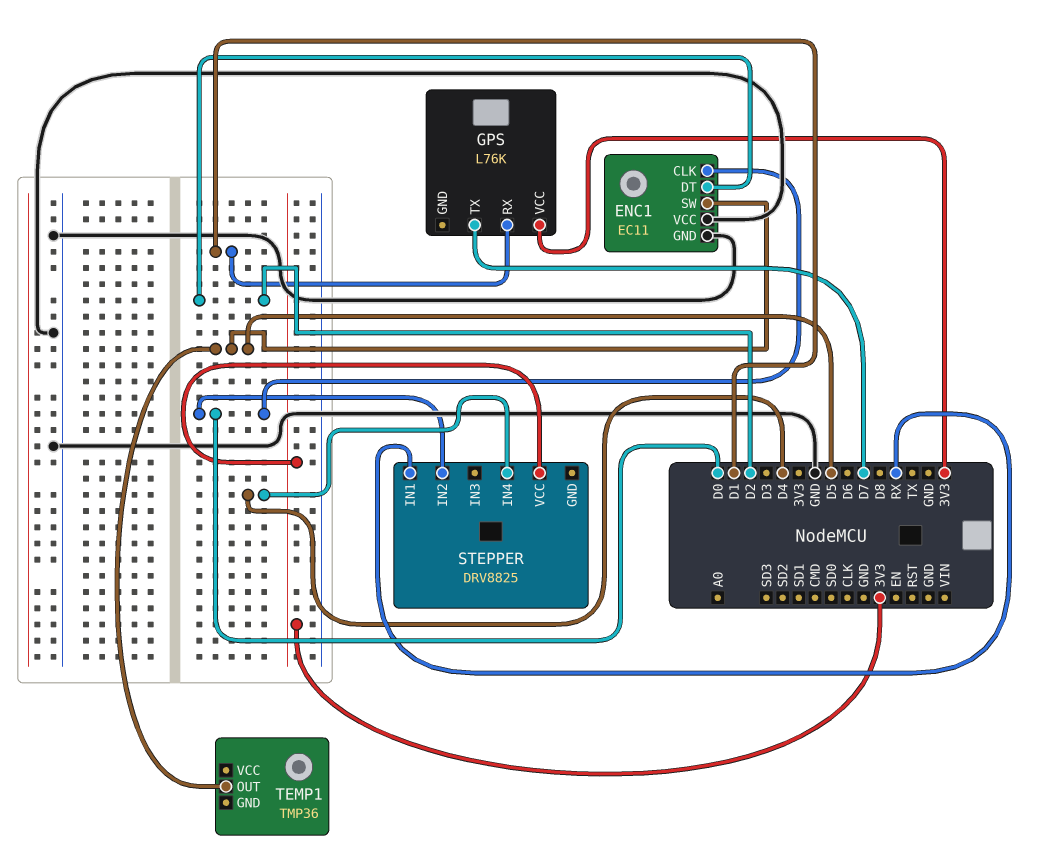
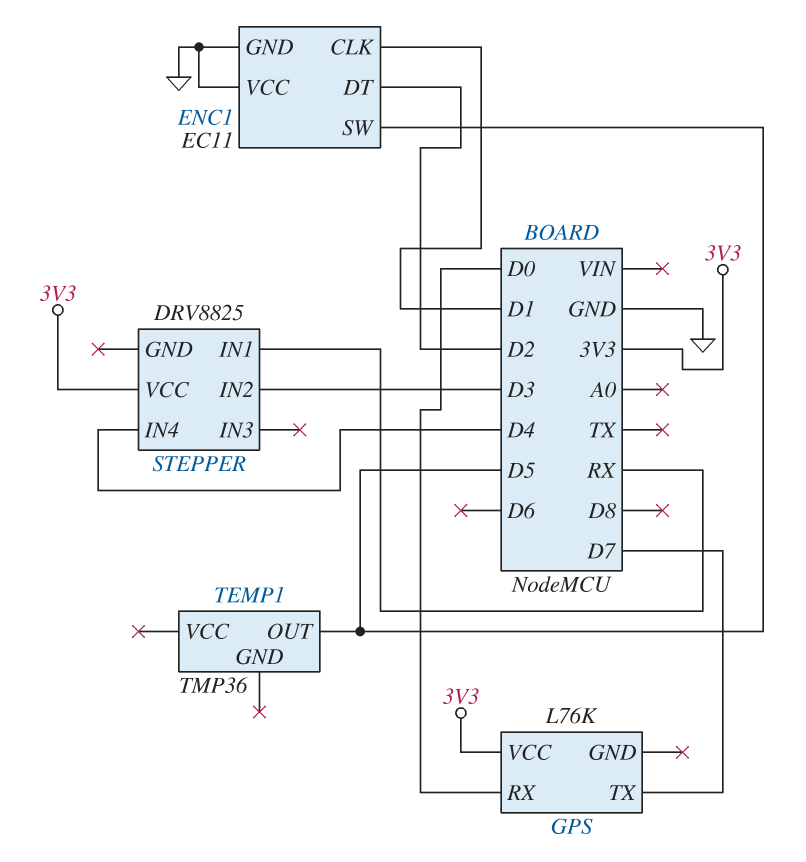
ENC1 pin CLK: D0 -> D1
GPS pin RX: D1 -> D0
STEPPER pin IN2: D0 -> D3

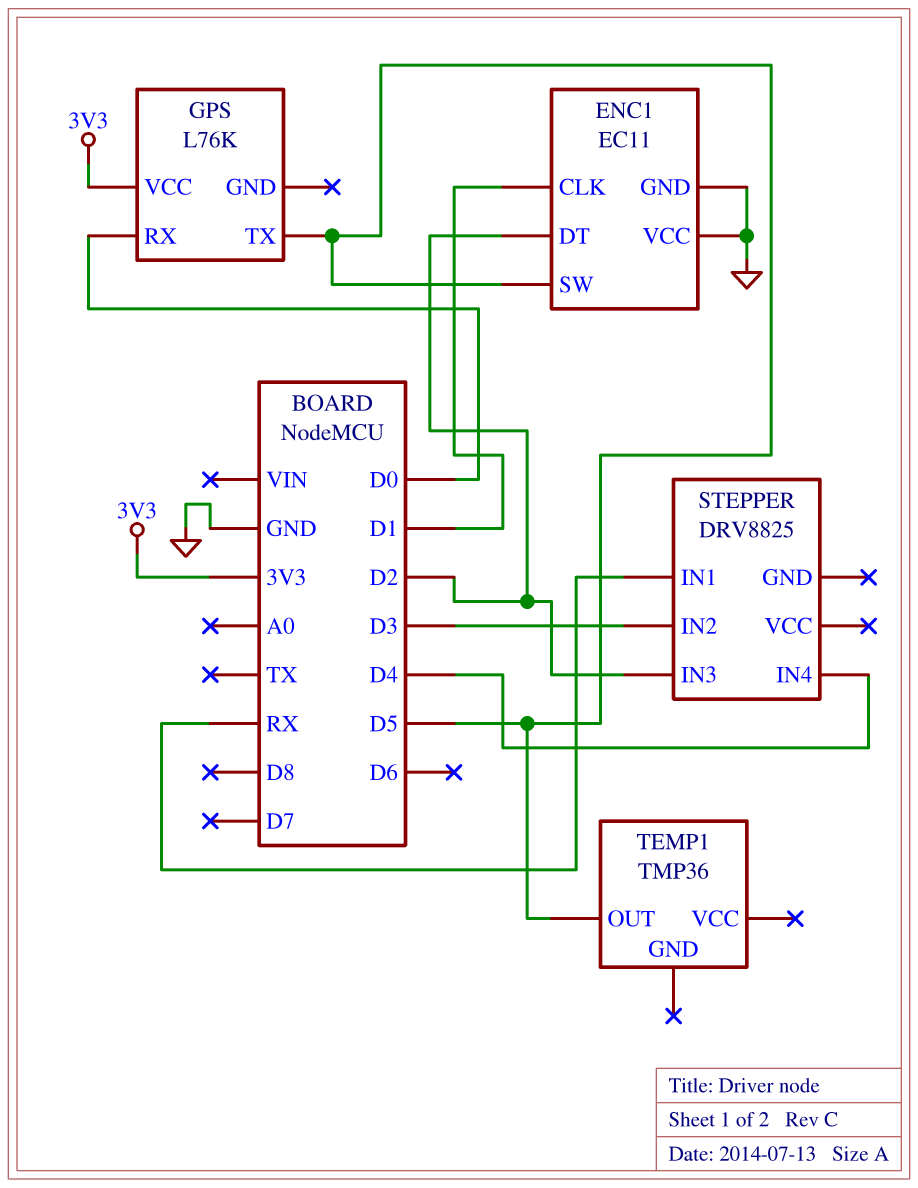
GPS pin TX: D7 -> D5
STEPPER pin IN3: none -> D2
STEPPER pin VCC: 3V3 -> none

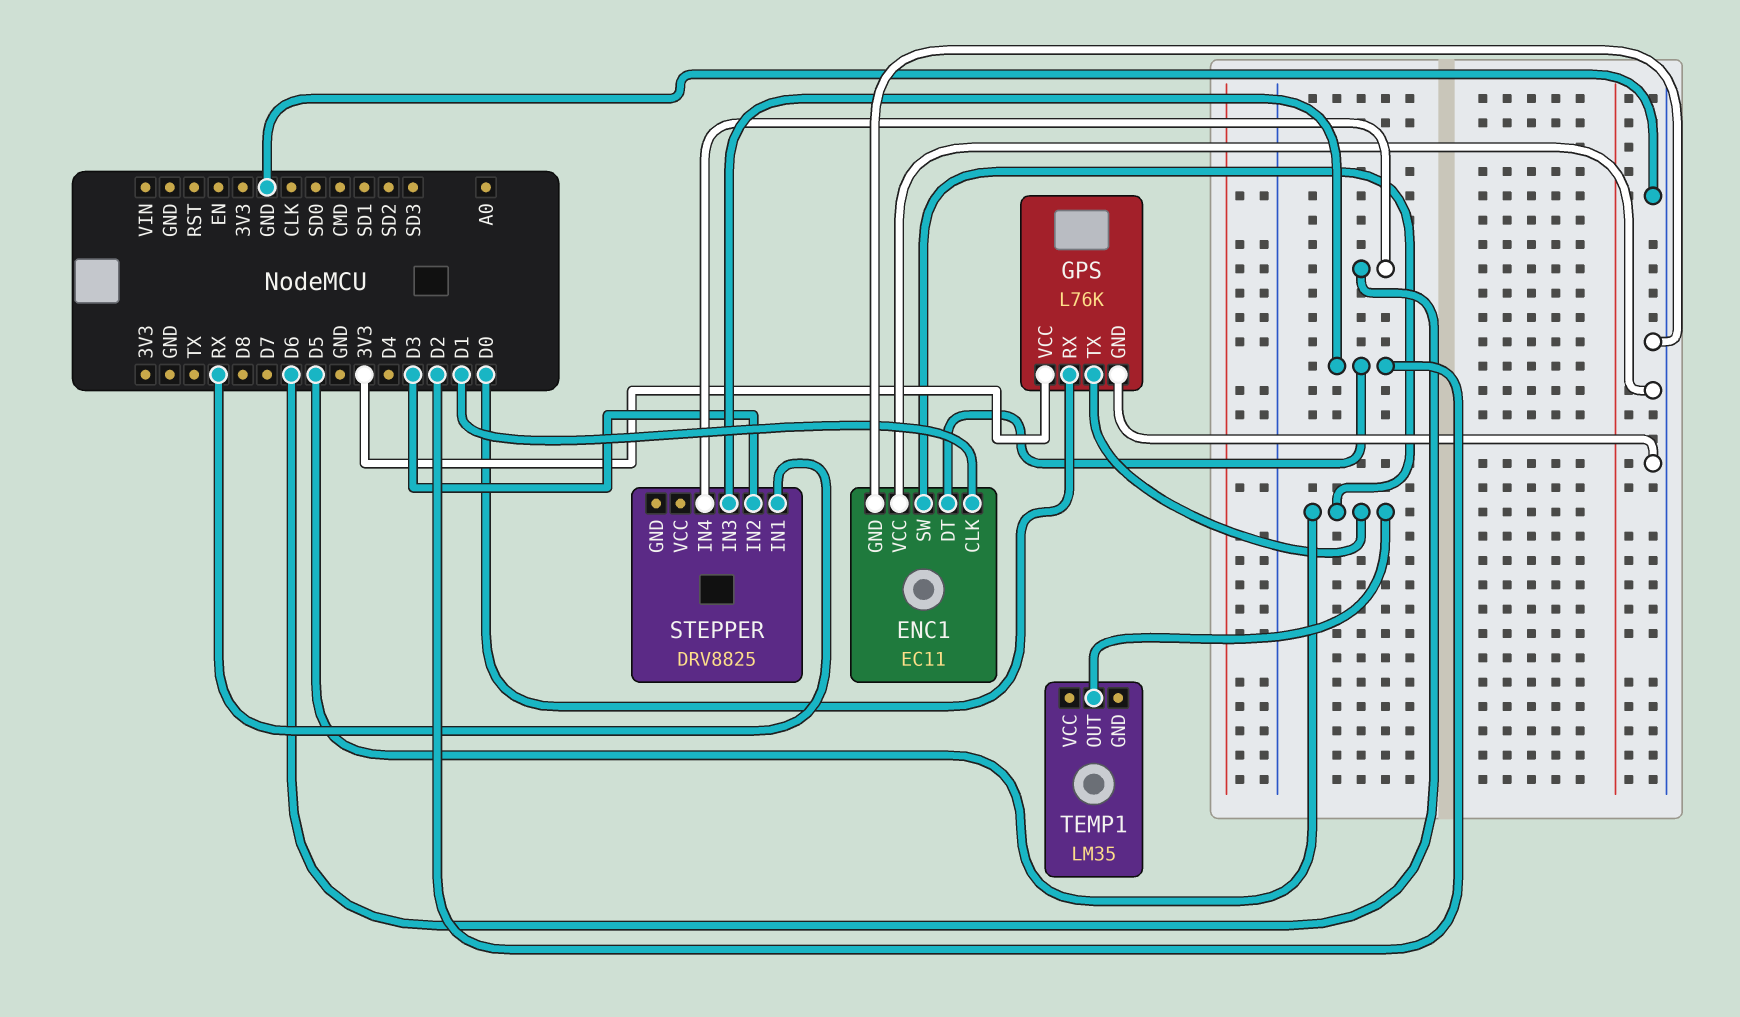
GPS pin GND: none -> GND
STEPPER pin IN4: D4 -> D6
TEMP1: TMP36 -> LM35

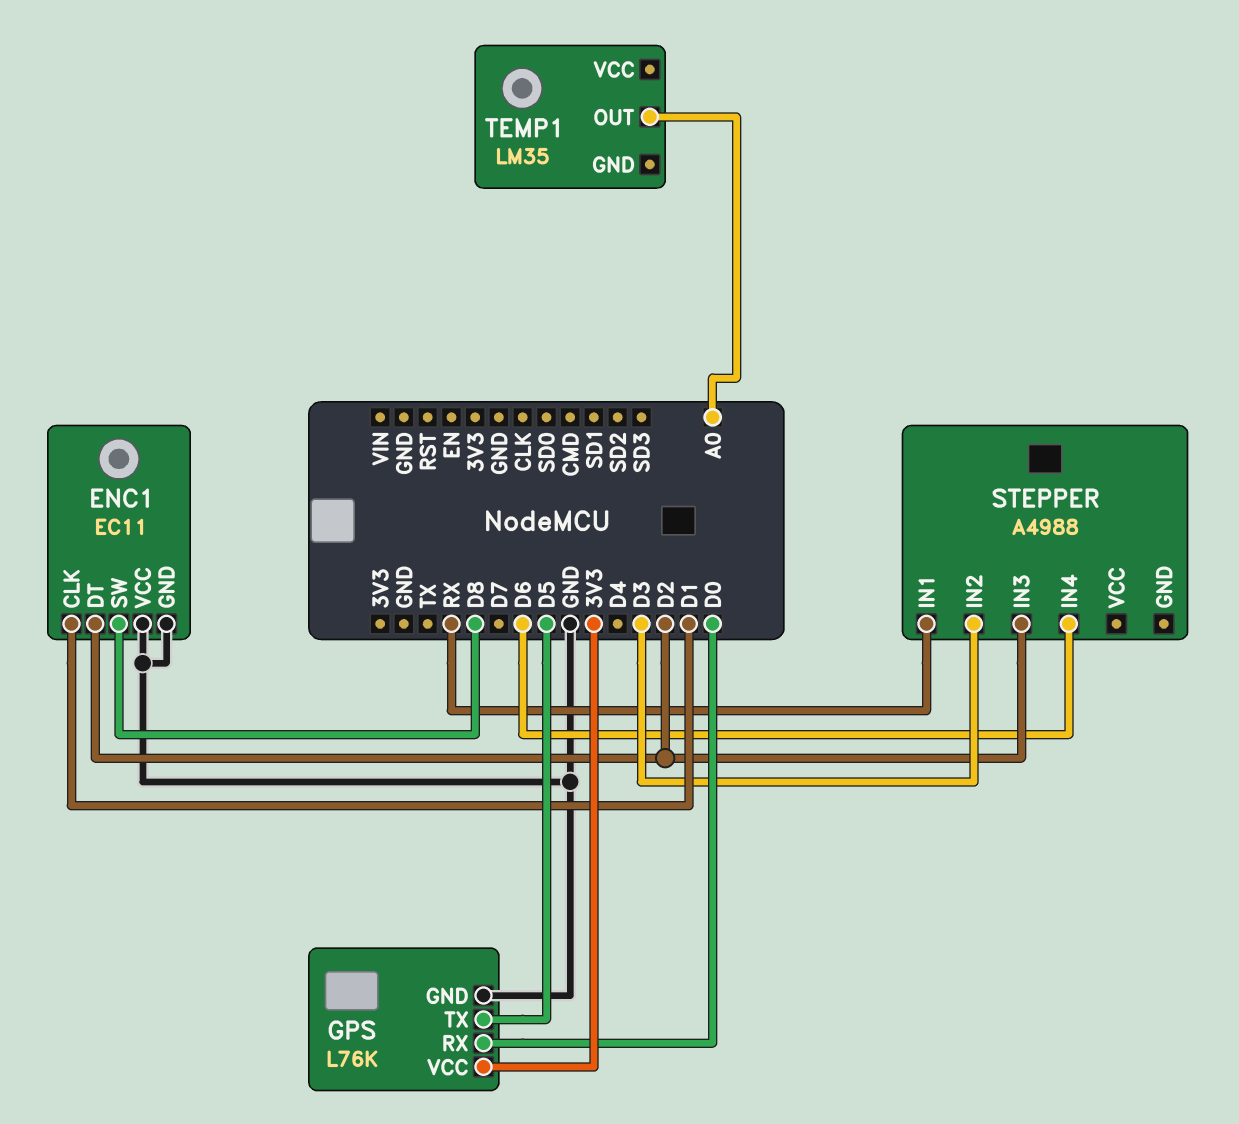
ENC1 pin SW: D5 -> D8
STEPPER: DRV8825 -> A4988
TEMP1 pin OUT: D5 -> A0

